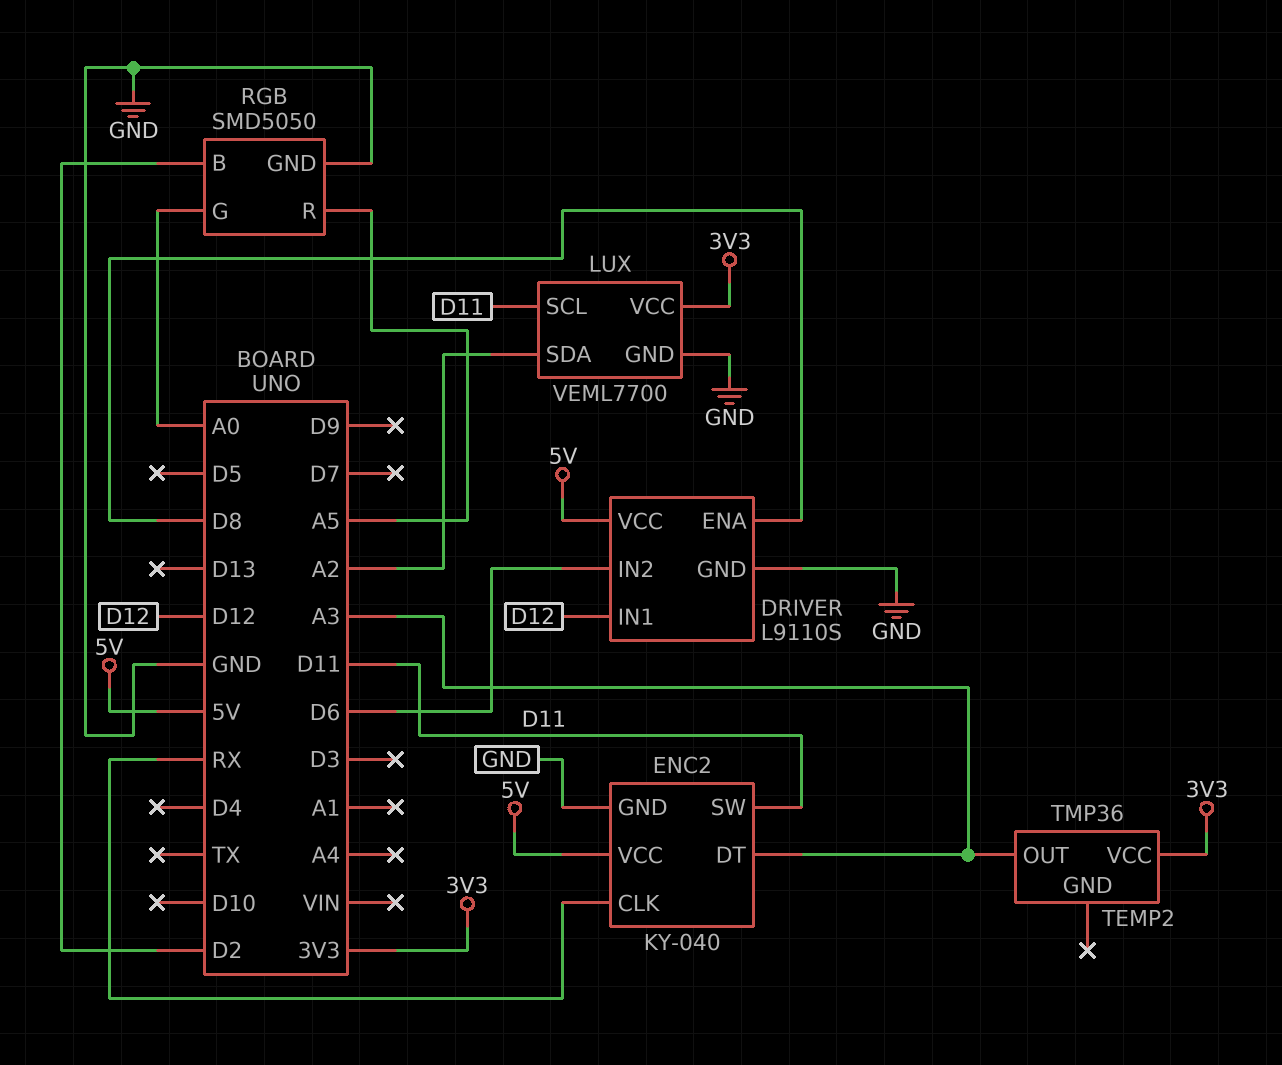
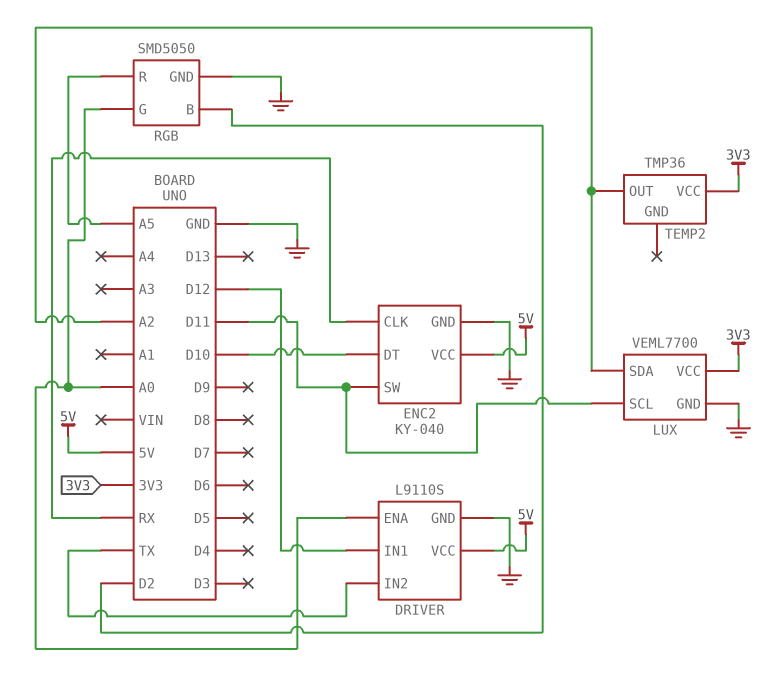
DRIVER pin ENA: D8 -> A0
DRIVER pin IN2: D6 -> TX
ENC2 pin DT: A3 -> D10
TEMP2 pin OUT: A3 -> A2

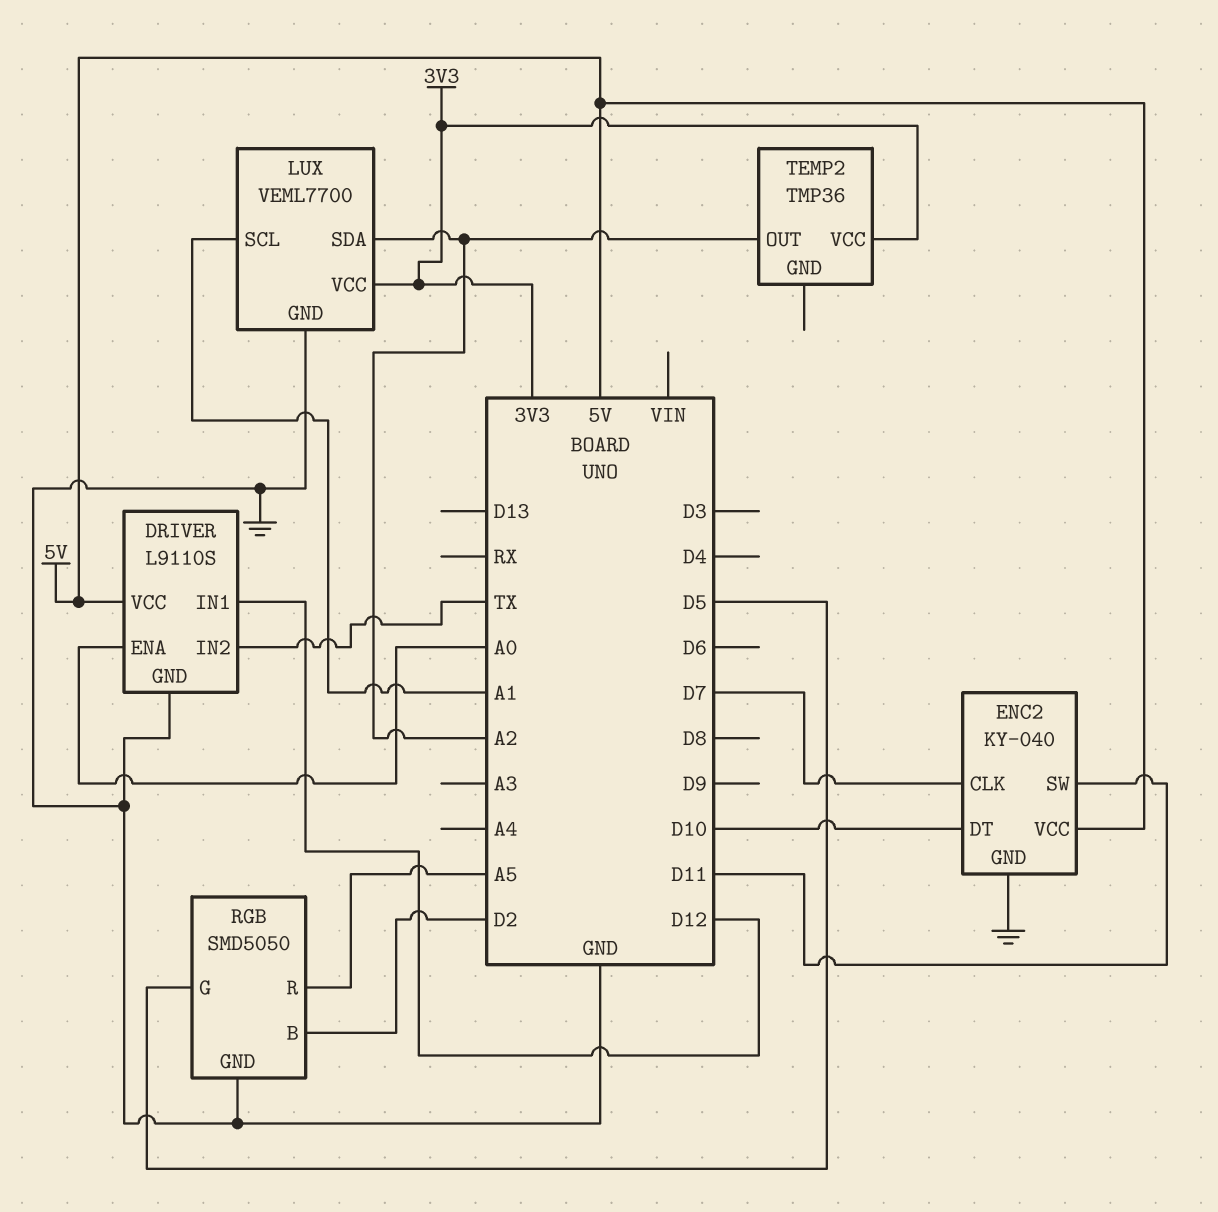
ENC2 pin CLK: RX -> D7
LUX pin SCL: D11 -> A1
RGB pin G: A0 -> D5

